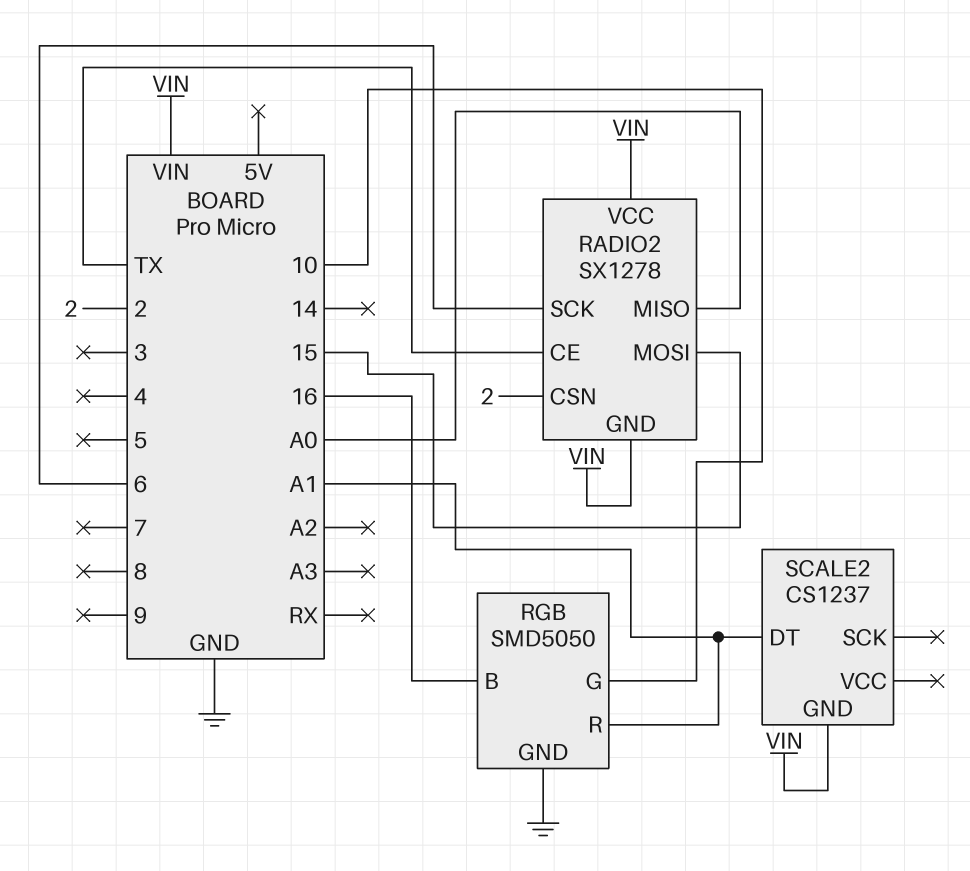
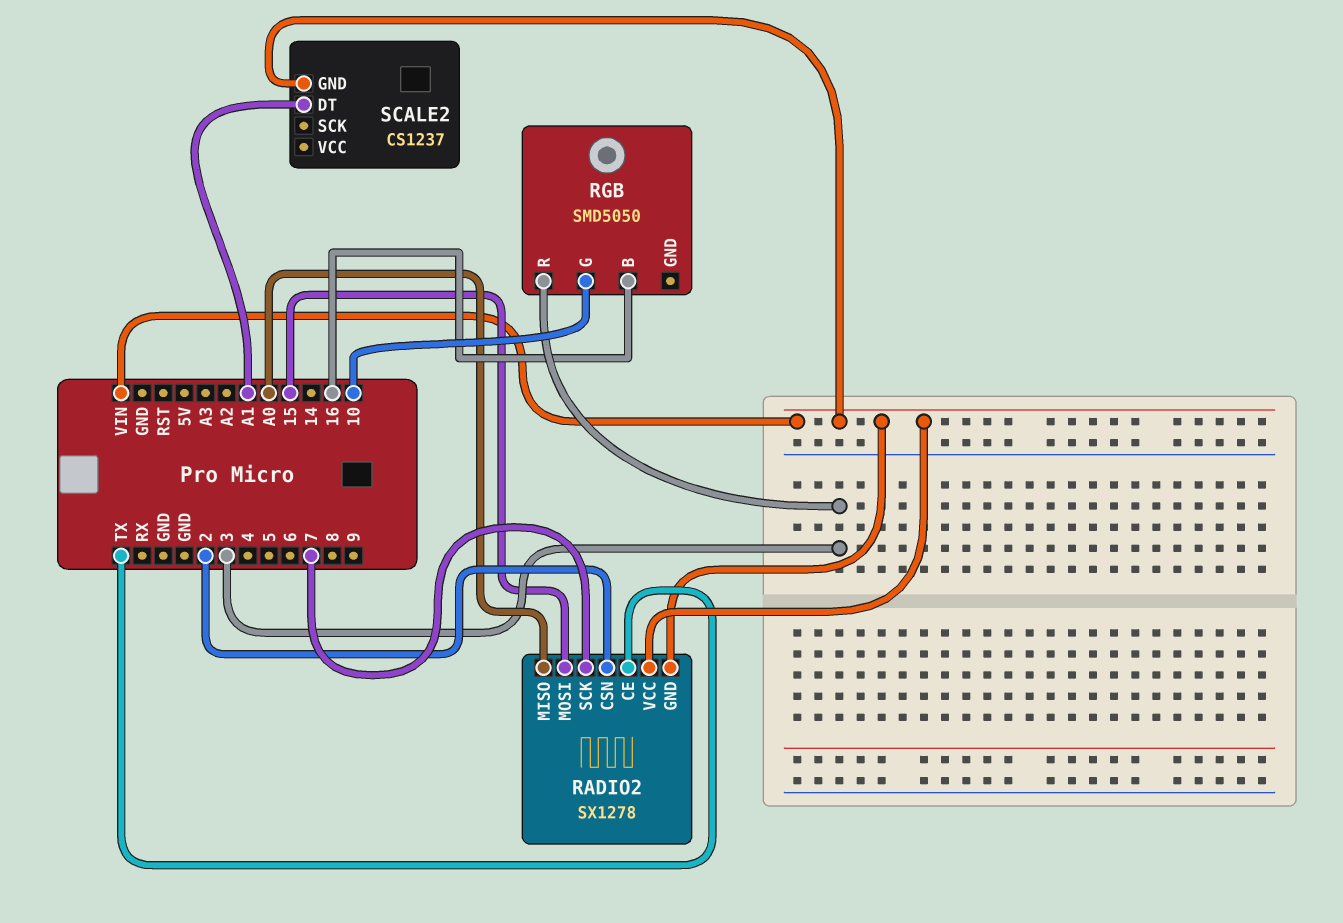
RADIO2 pin SCK: 6 -> 7
RGB pin GND: GND -> none
RGB pin R: A1 -> 3

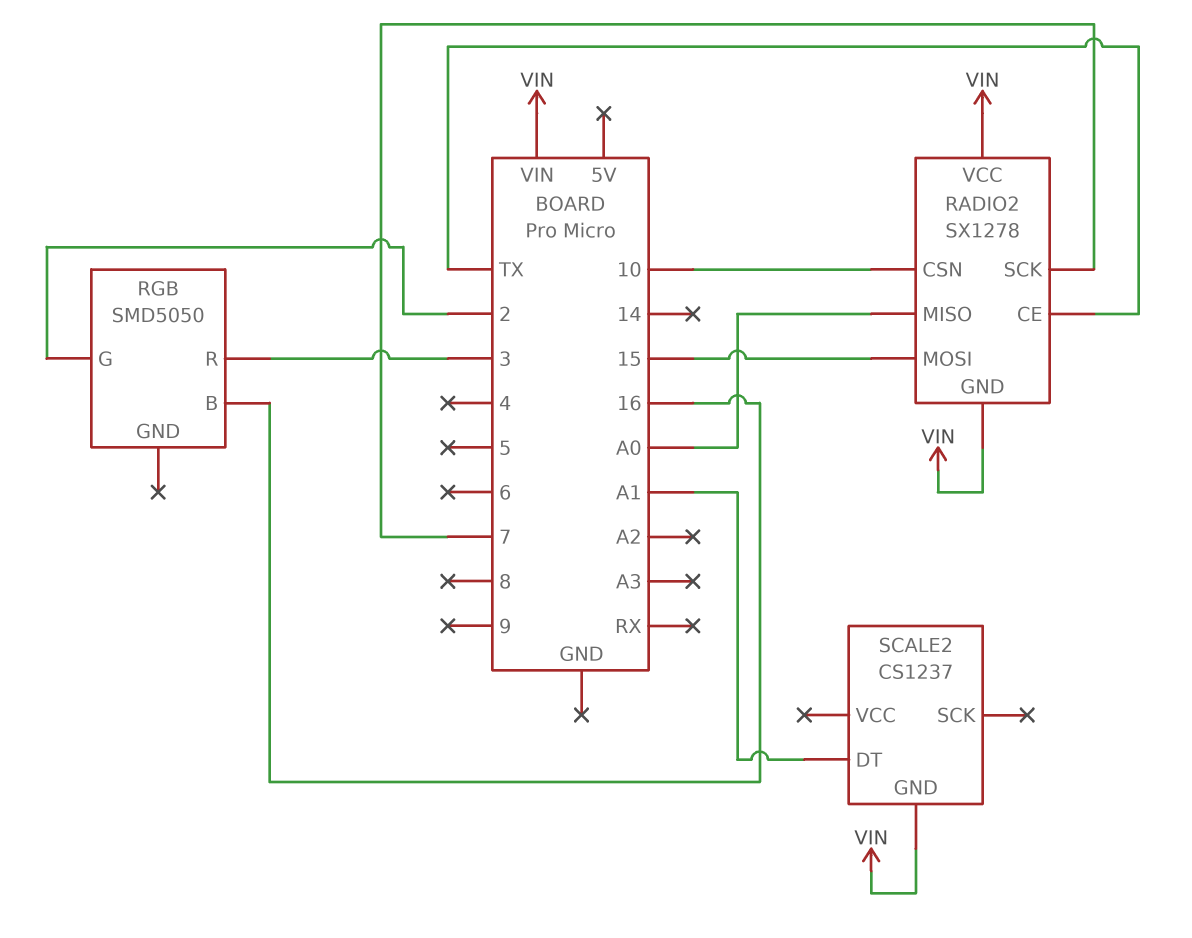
RADIO2 pin CSN: 2 -> 10
RGB pin G: 10 -> 2

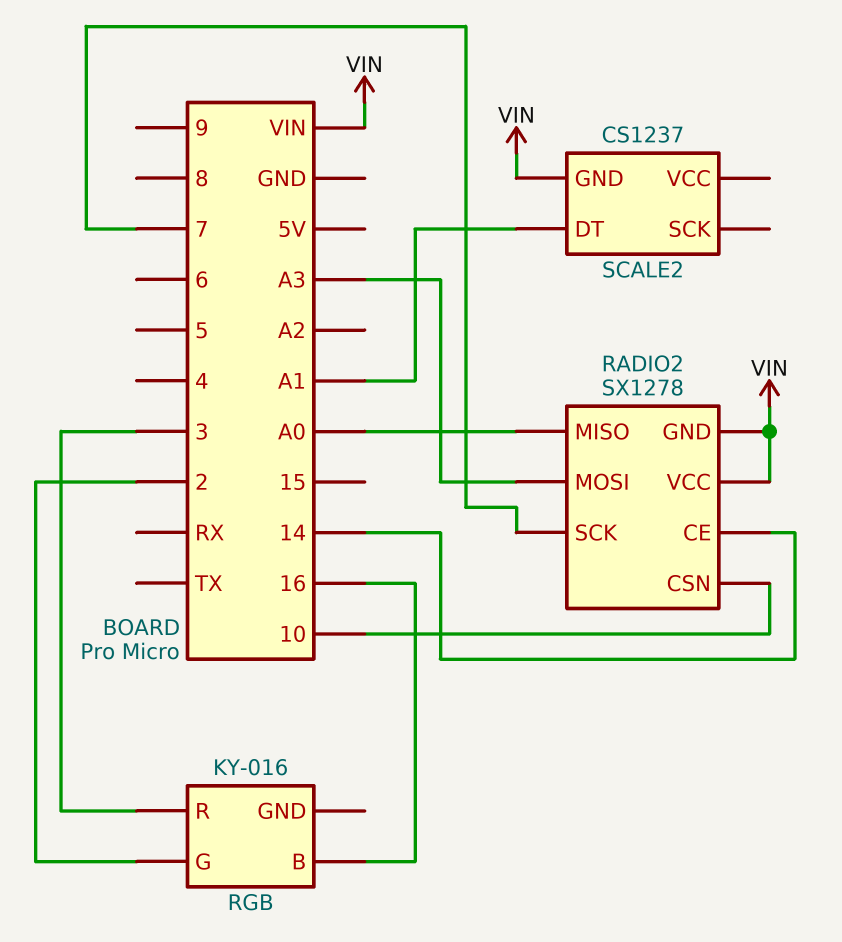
RADIO2 pin CE: TX -> 14
RADIO2 pin MOSI: 15 -> A3
RGB: SMD5050 -> KY-016

